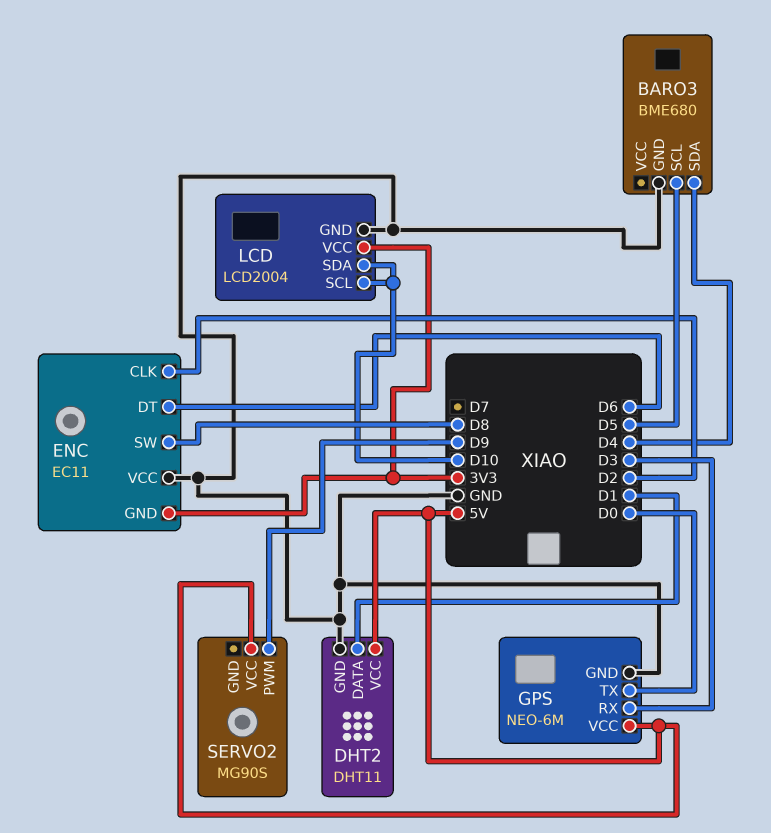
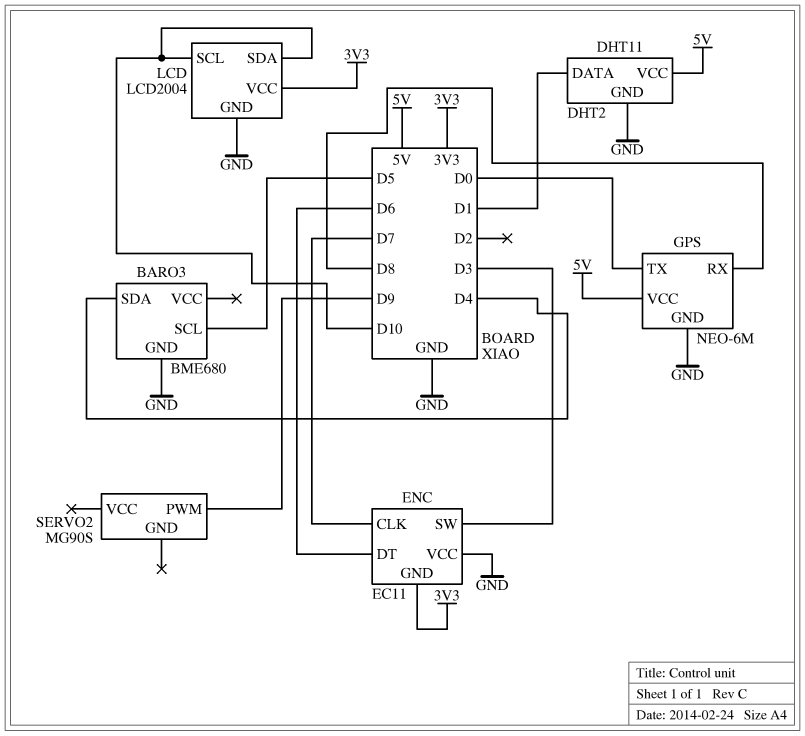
ENC pin CLK: D2 -> D7
ENC pin SW: D8 -> D3
GPS pin RX: D3 -> D8
SERVO2 pin VCC: 5V -> none

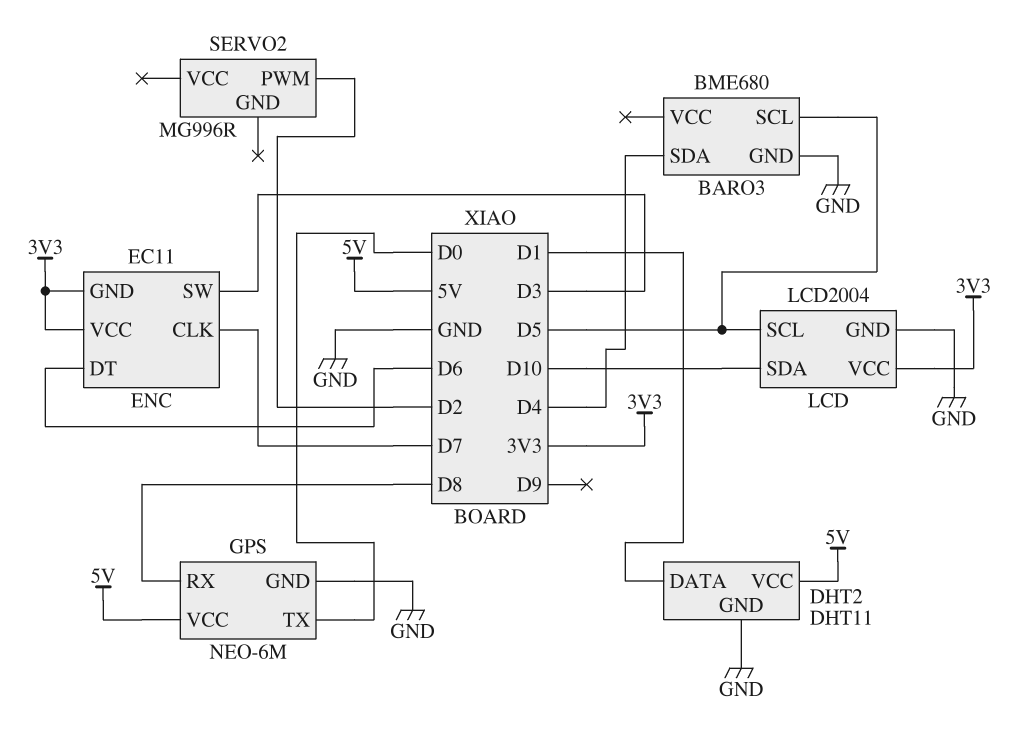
ENC pin VCC: GND -> 3V3
LCD pin SCL: D10 -> D5
SERVO2: MG90S -> MG996R
SERVO2 pin PWM: D9 -> D2

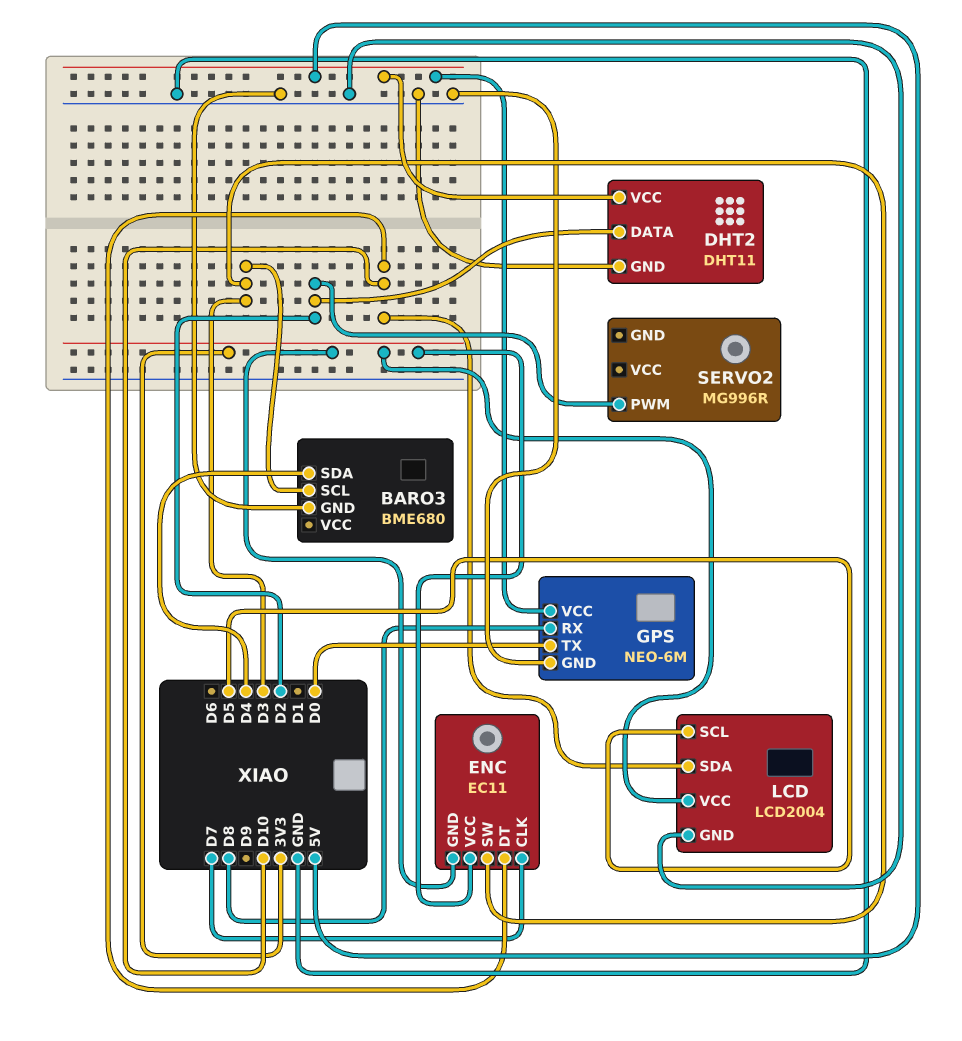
BARO3 pin SCL: D5 -> D3
DHT2 pin DATA: D1 -> D2
ENC pin DT: D6 -> D10

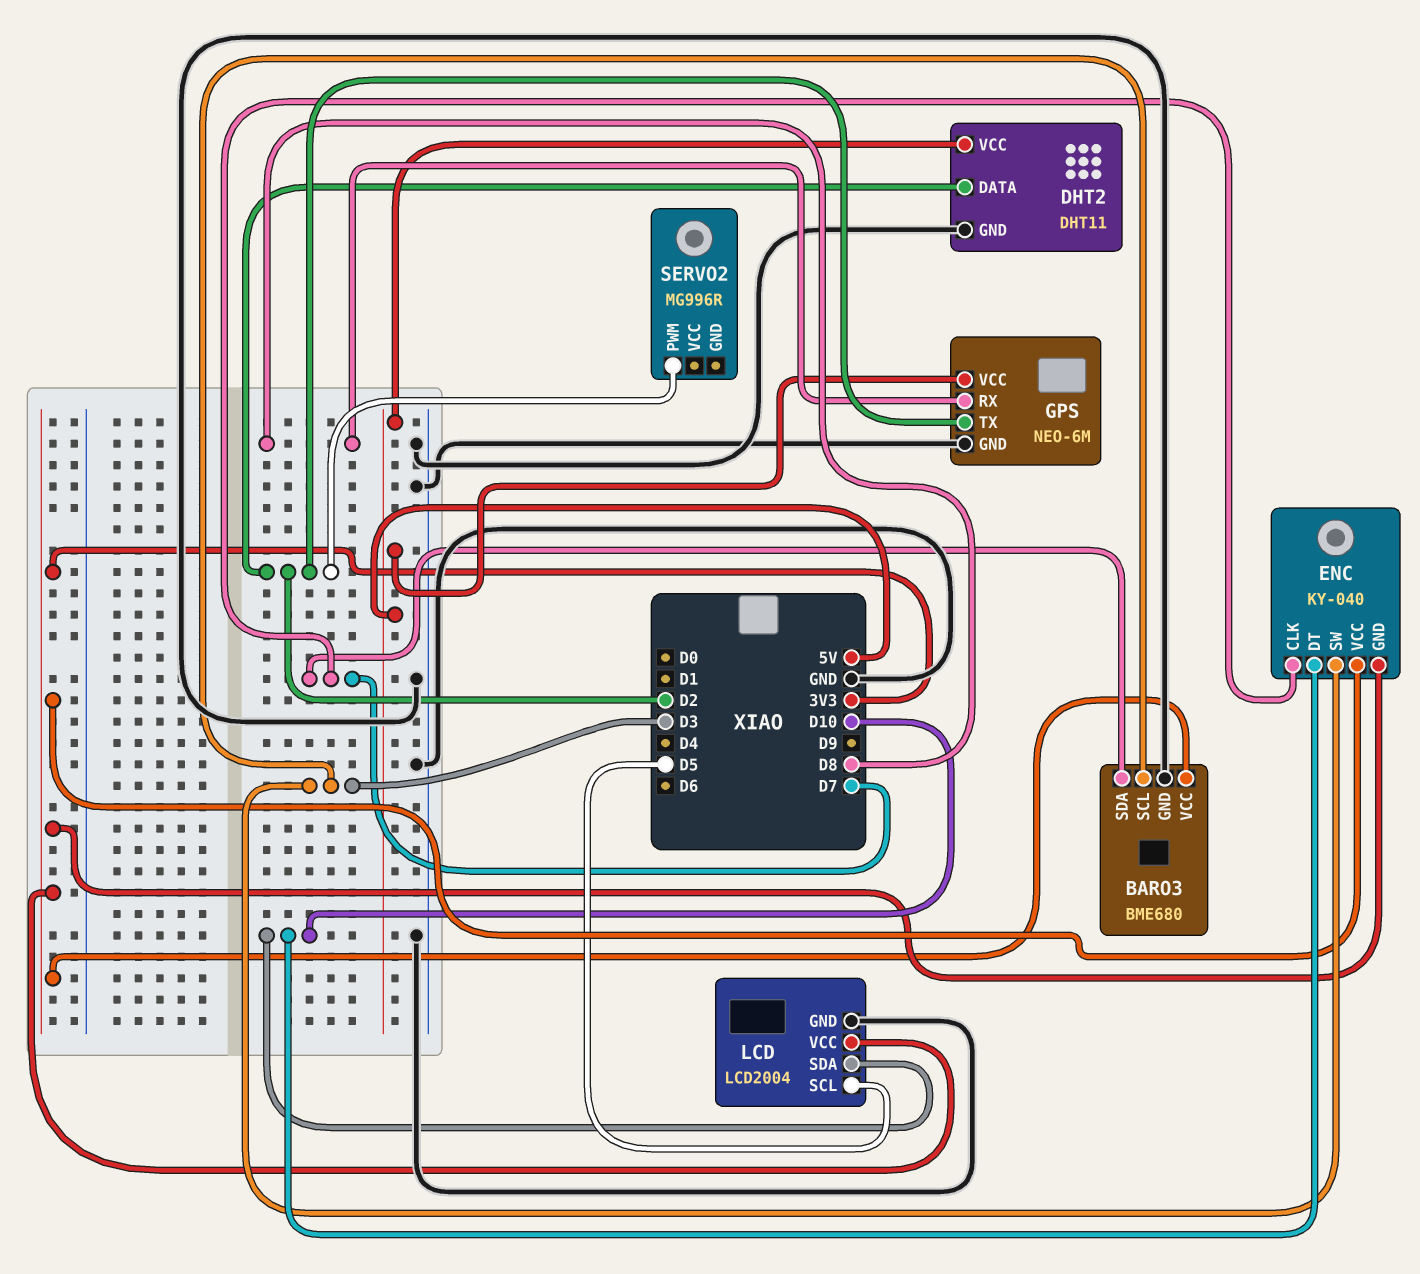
BARO3 pin SDA: D4 -> D7
BARO3 pin VCC: none -> 3V3
ENC: EC11 -> KY-040
GPS pin TX: D0 -> D2

